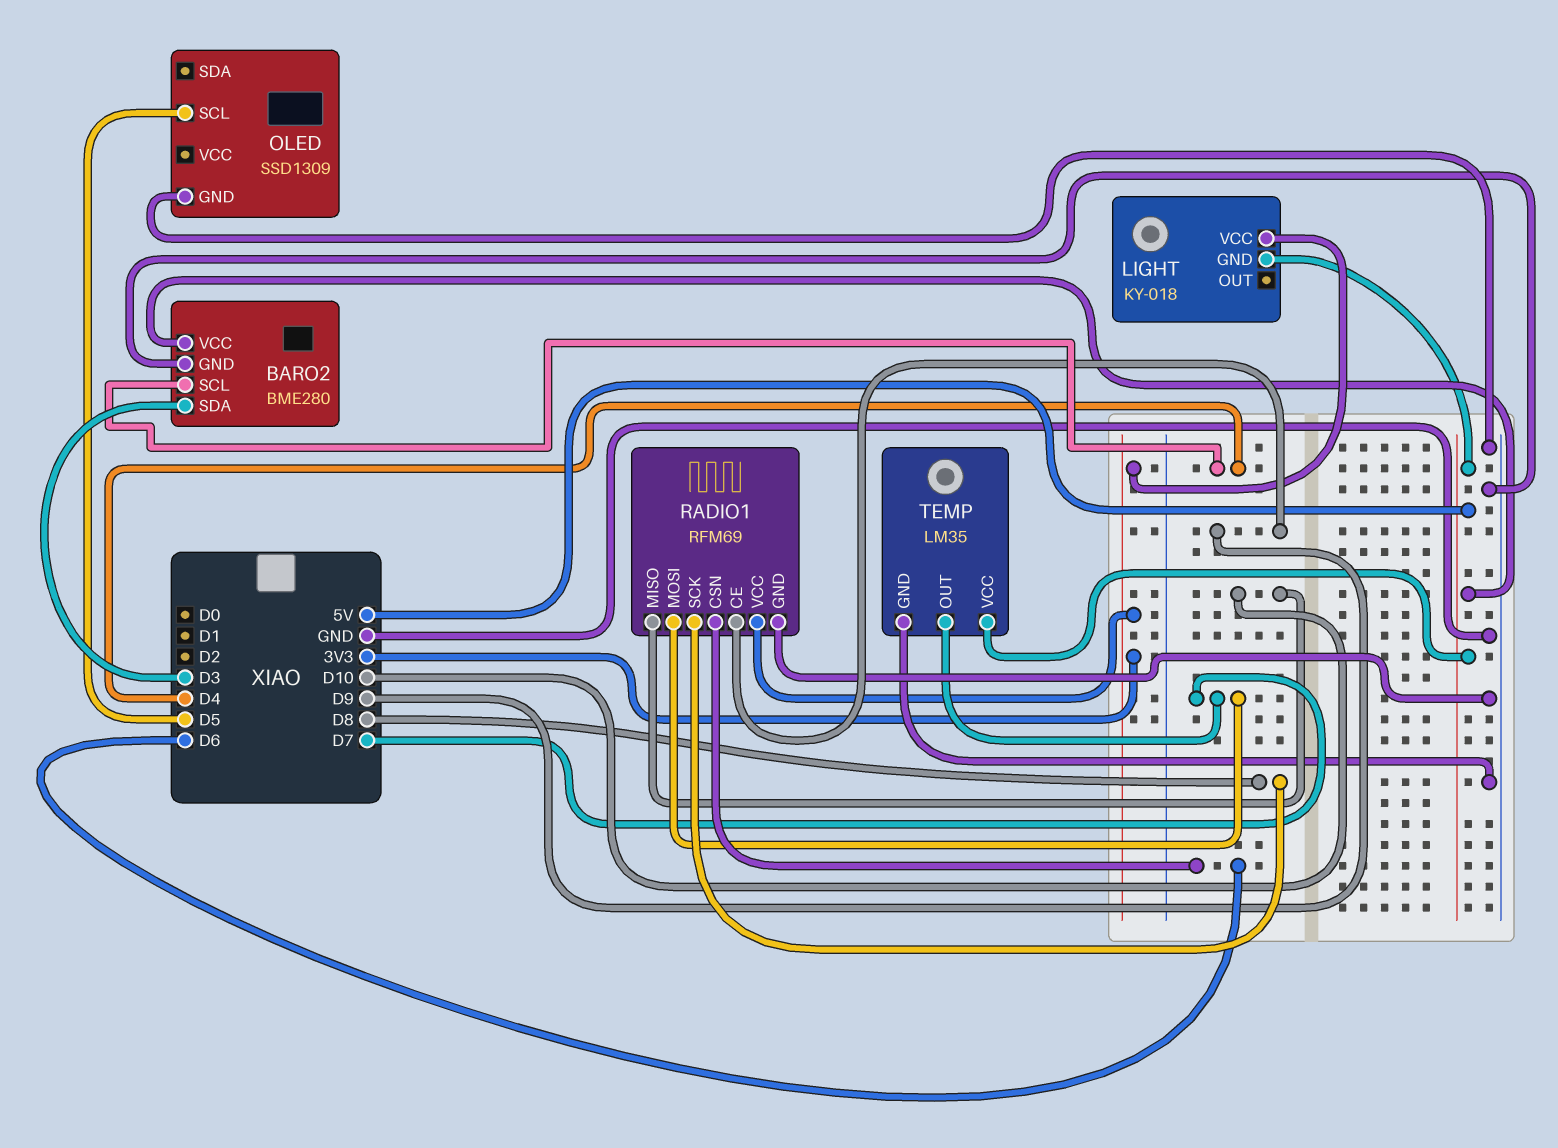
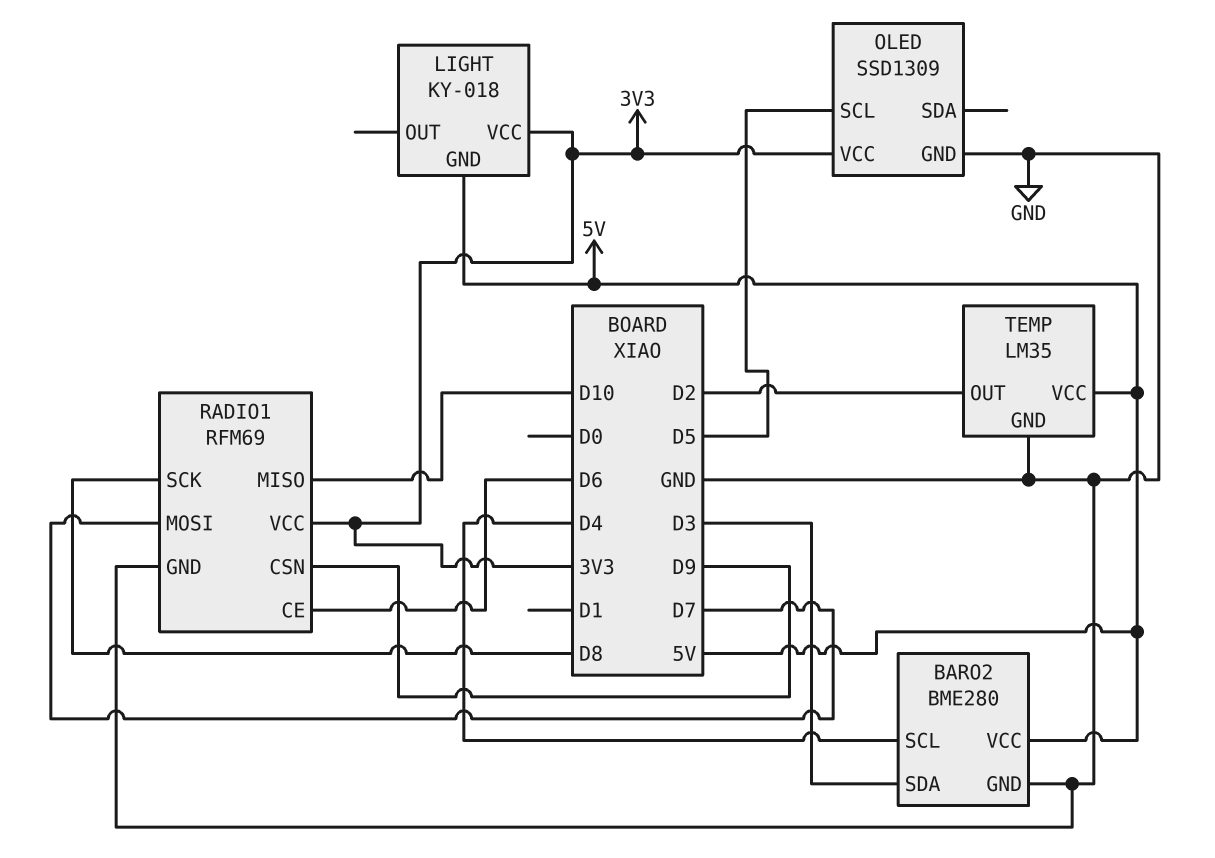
OLED pin VCC: none -> 3V3
RADIO1 pin CE: D9 -> D6
RADIO1 pin CSN: D6 -> D9
TEMP pin OUT: D7 -> D2

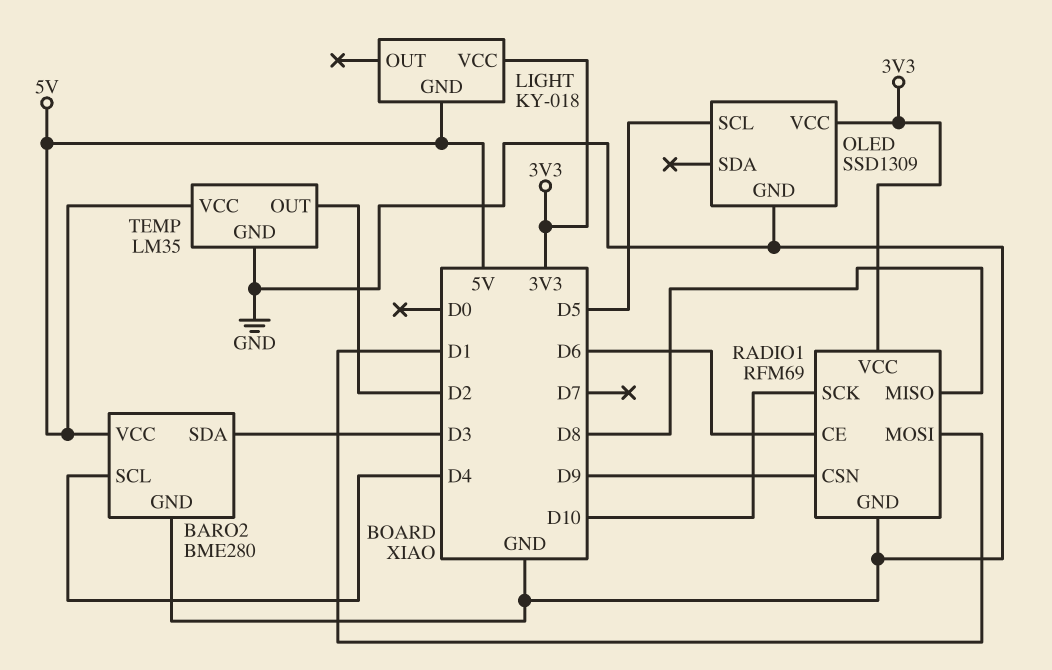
RADIO1 pin MISO: D10 -> D8
RADIO1 pin MOSI: D7 -> D1
RADIO1 pin SCK: D8 -> D10

